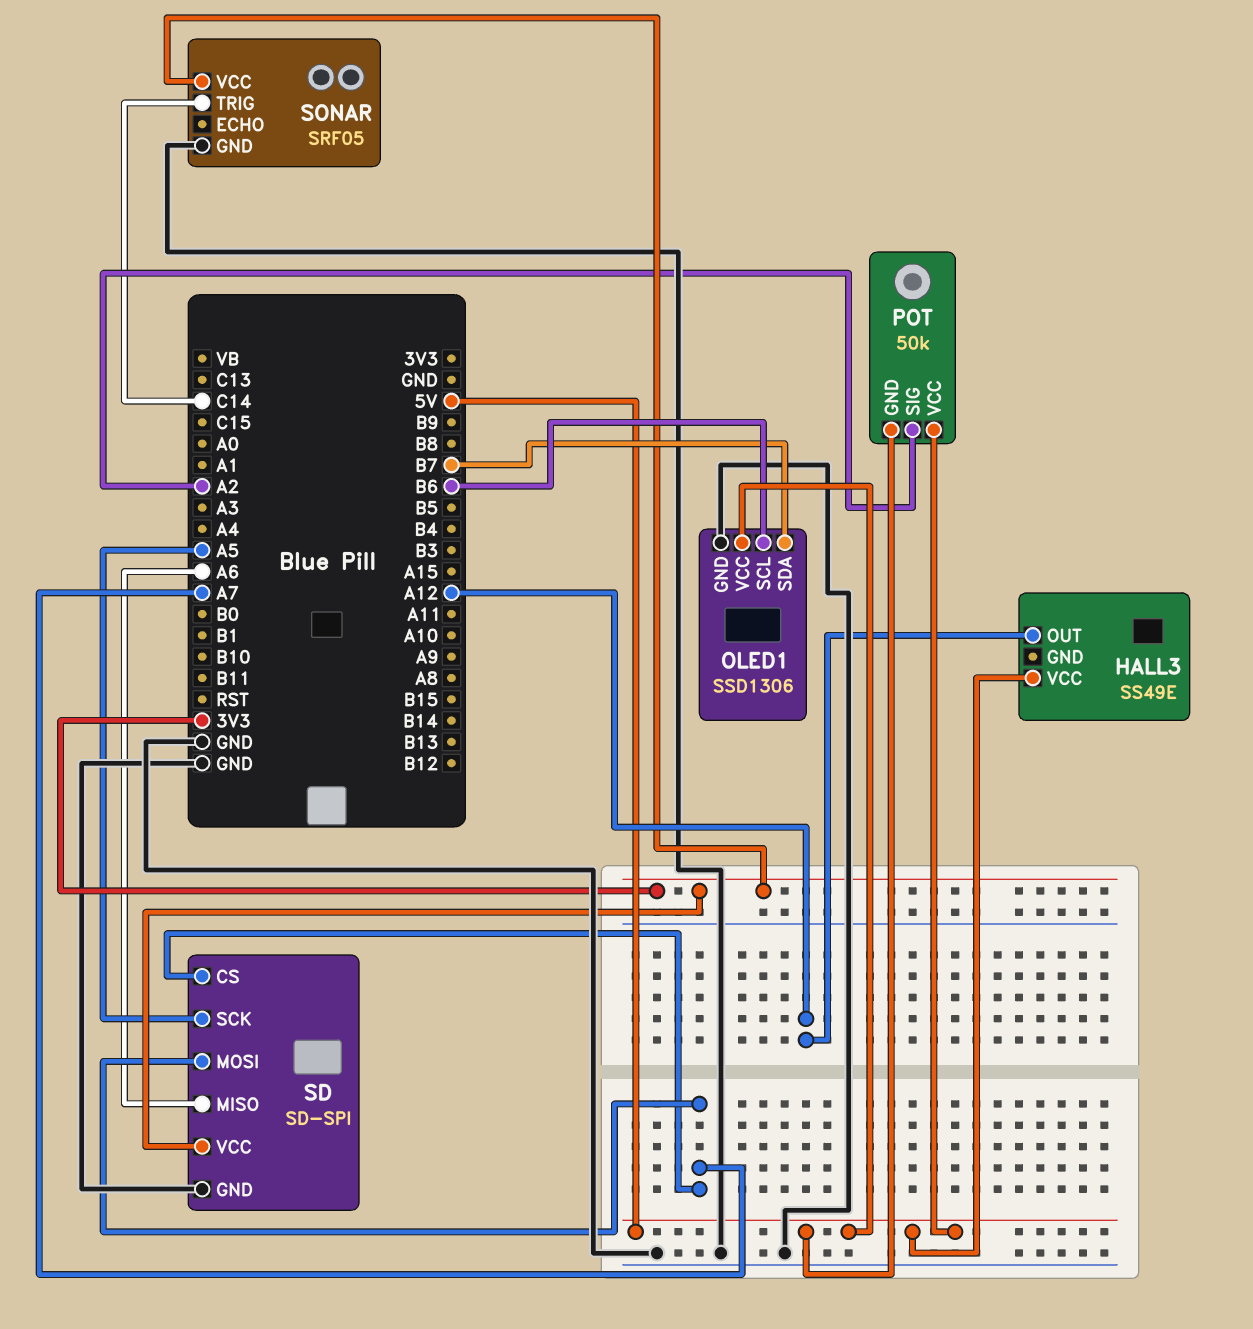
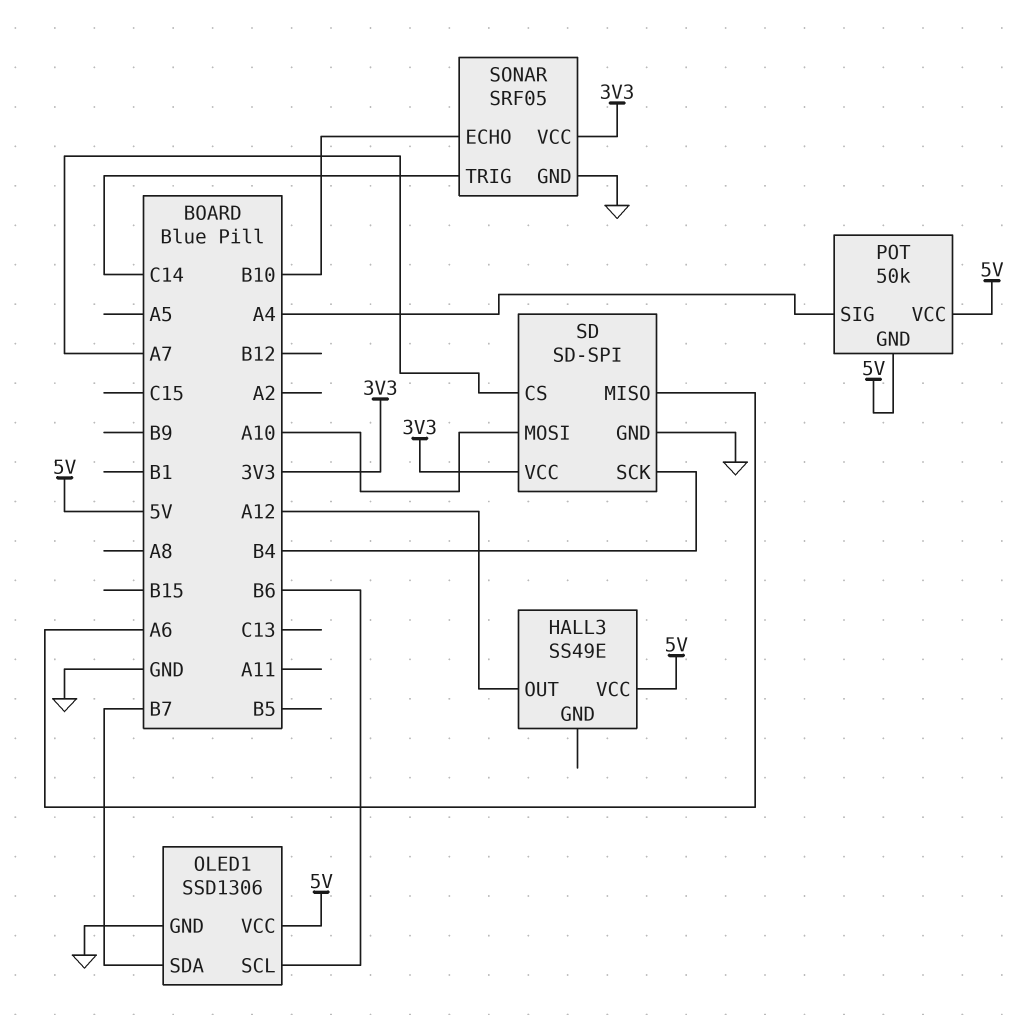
POT pin SIG: A2 -> A4
SD pin MOSI: A7 -> A10
SD pin SCK: A5 -> B4
SONAR pin ECHO: none -> B10

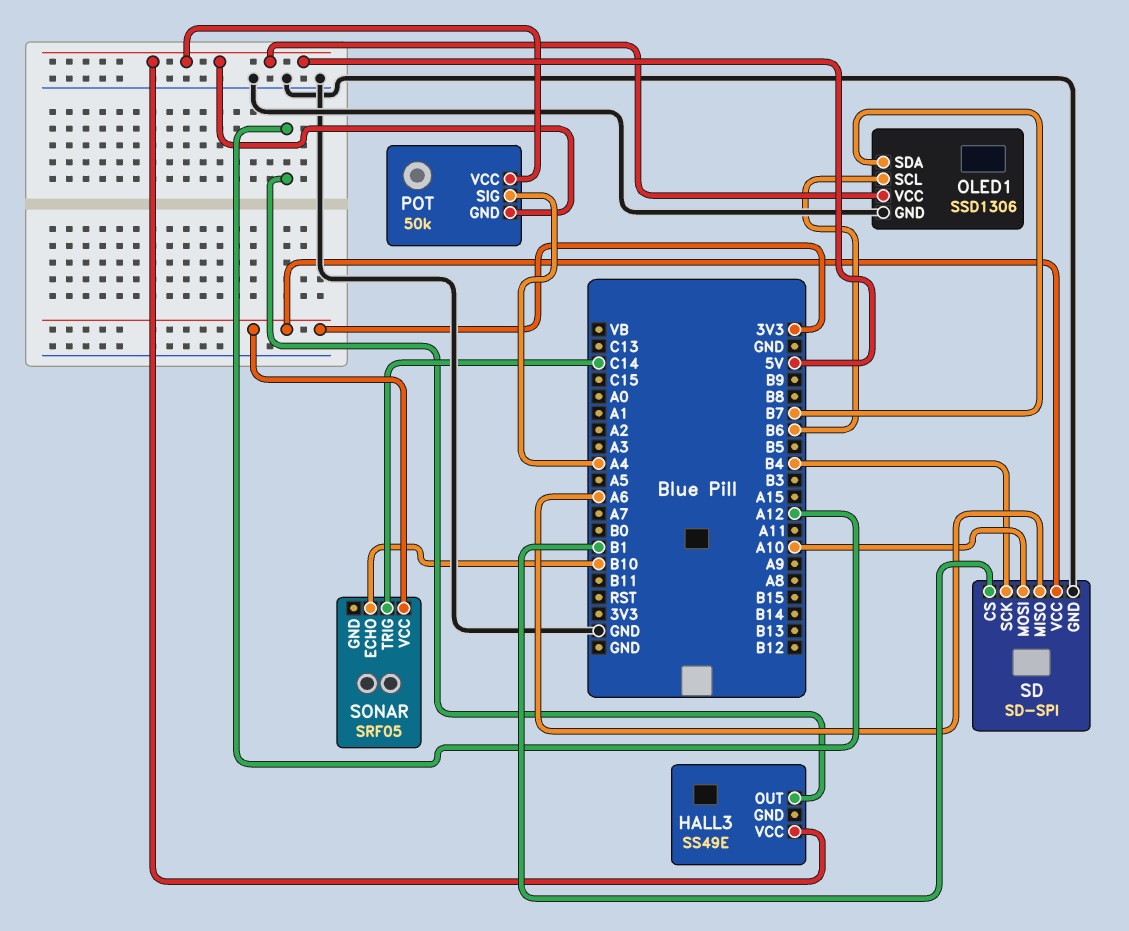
SD pin CS: A7 -> B1
SONAR pin GND: GND -> none

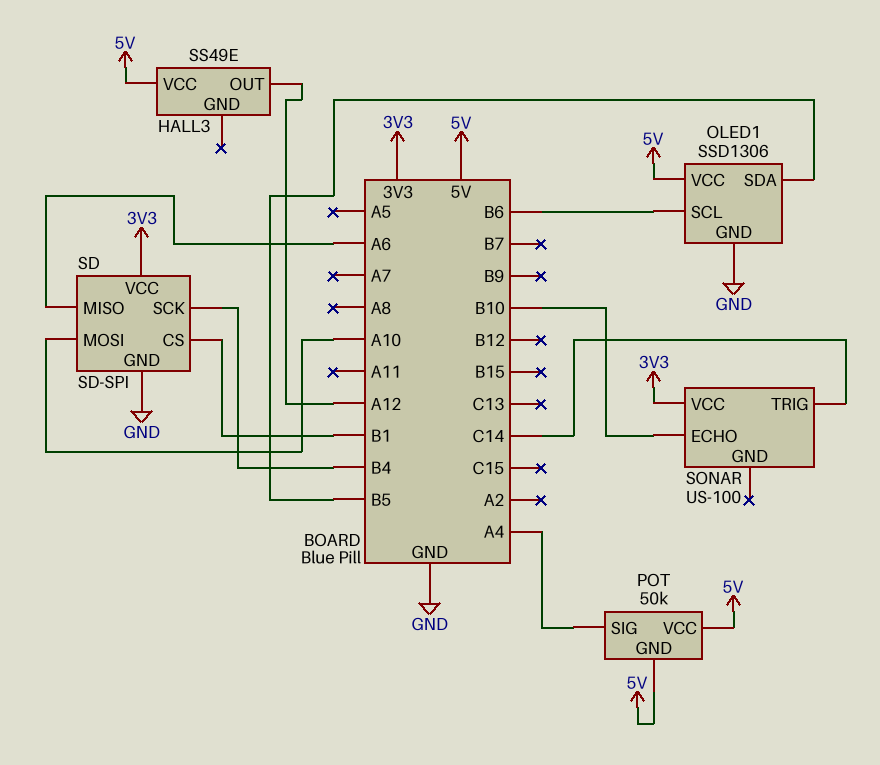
OLED1 pin SDA: B7 -> B5
SONAR: SRF05 -> US-100

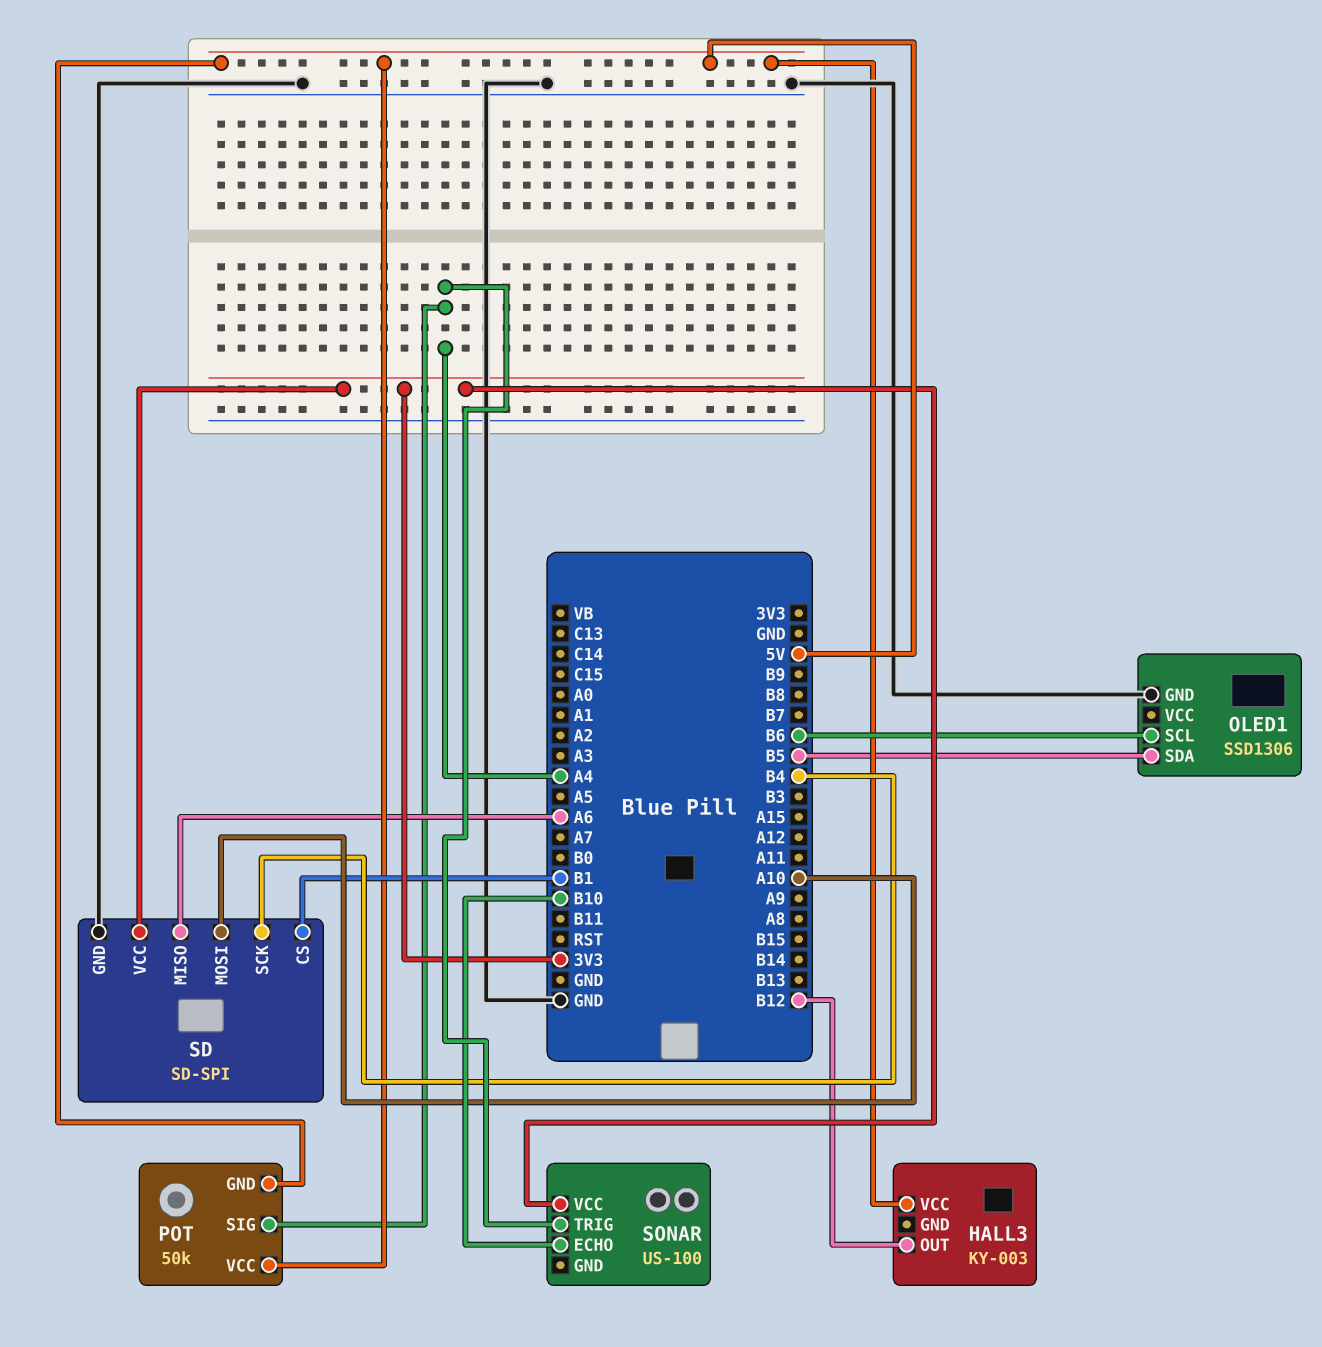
HALL3: SS49E -> KY-003
HALL3 pin OUT: A12 -> B12
OLED1 pin VCC: 5V -> none
SONAR pin TRIG: C14 -> A4

